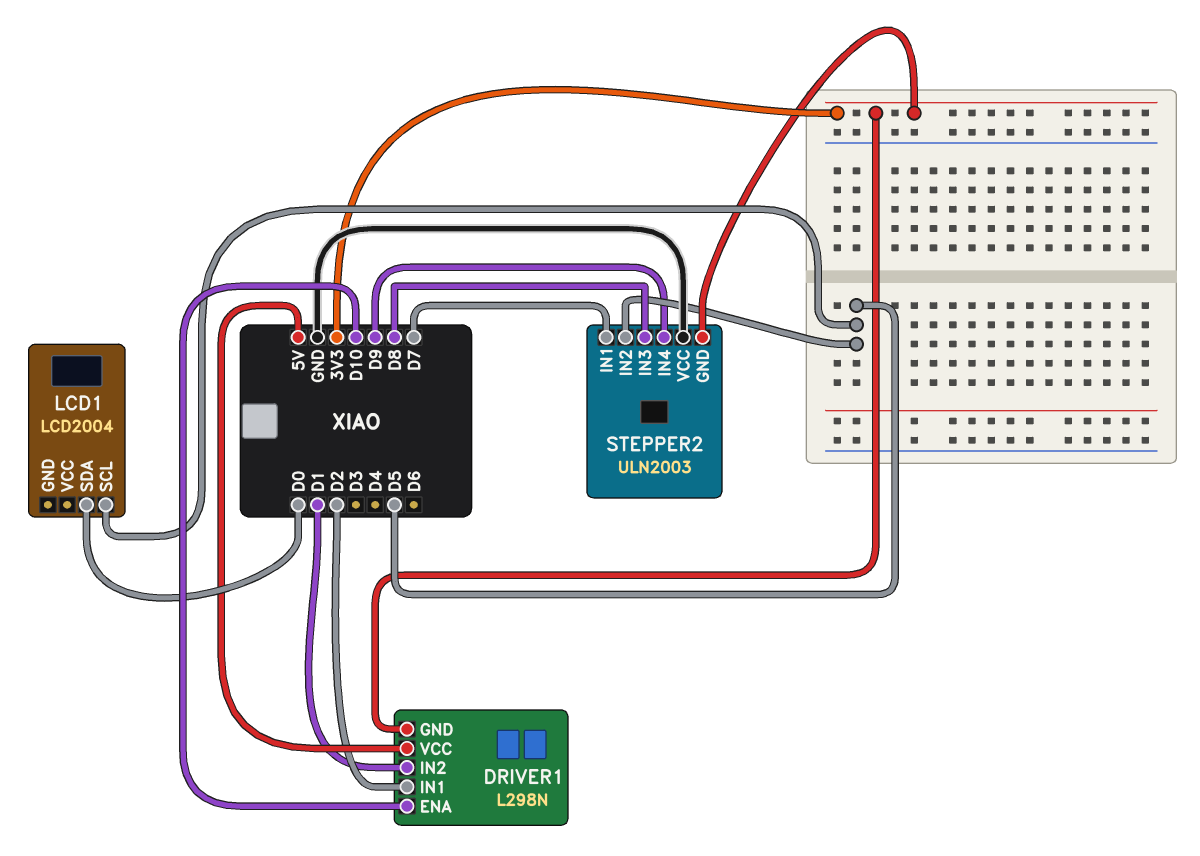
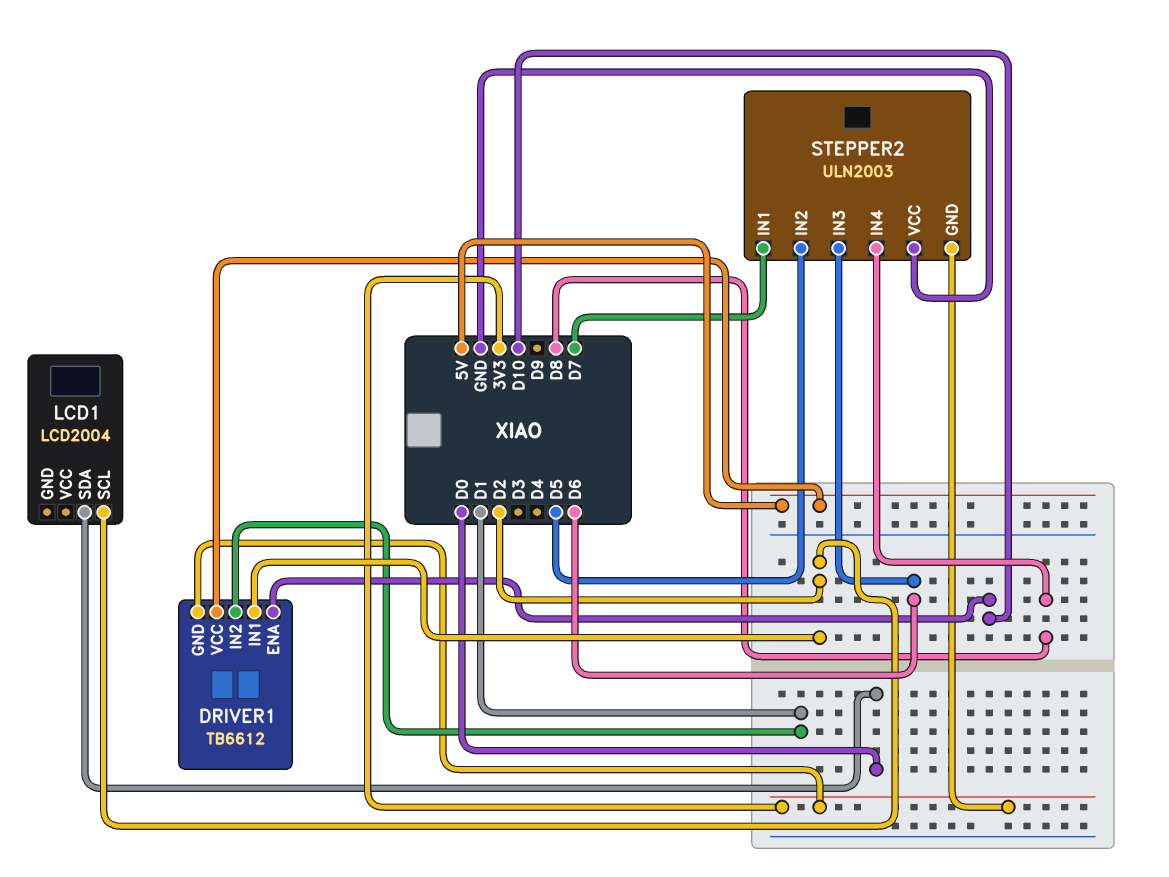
DRIVER1: L298N -> TB6612
LCD1 pin SCL: D5 -> D2
STEPPER2 pin IN3: D8 -> D6
STEPPER2 pin IN4: D9 -> D8

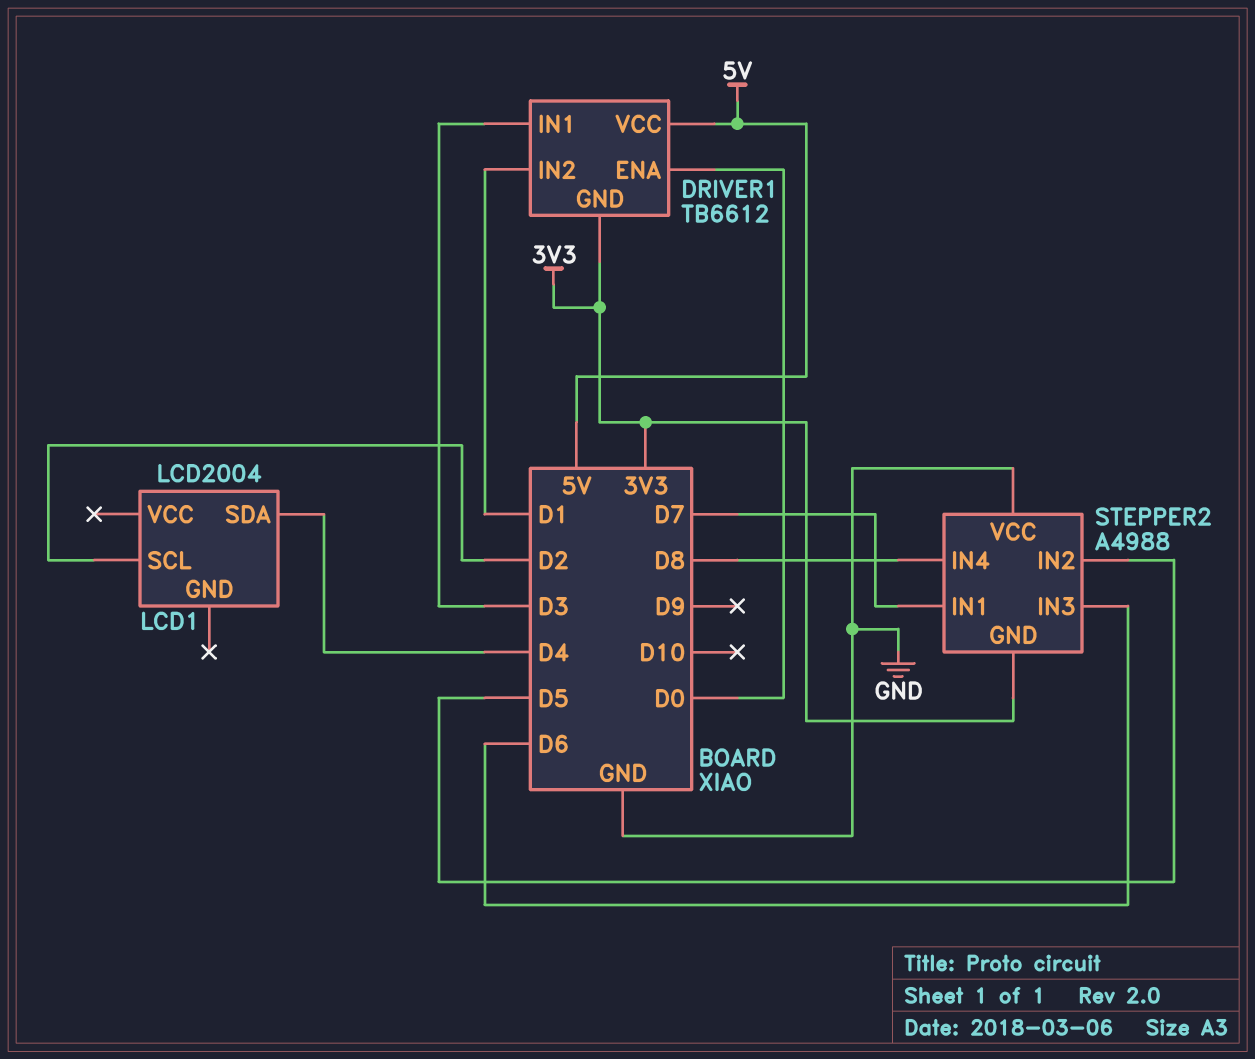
DRIVER1 pin ENA: D10 -> D0
DRIVER1 pin IN1: D2 -> D3
LCD1 pin SDA: D0 -> D4
STEPPER2: ULN2003 -> A4988

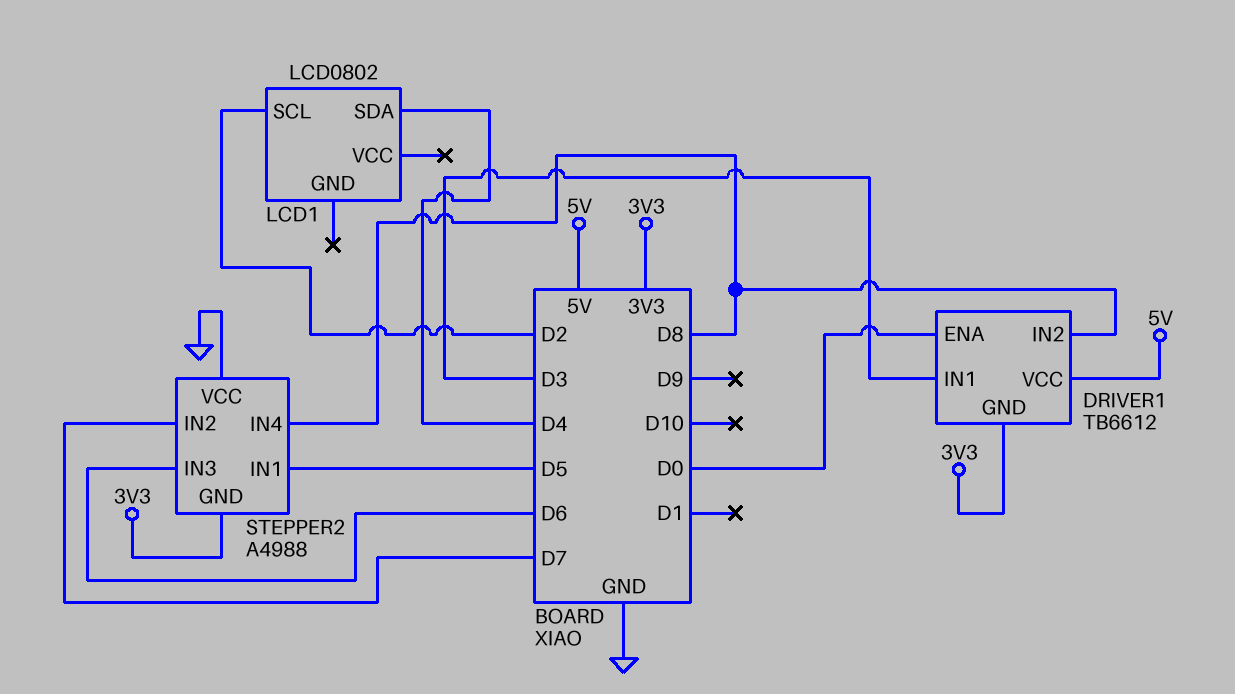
DRIVER1 pin IN2: D1 -> D8
LCD1: LCD2004 -> LCD0802
STEPPER2 pin IN1: D7 -> D5
STEPPER2 pin IN2: D5 -> D7

